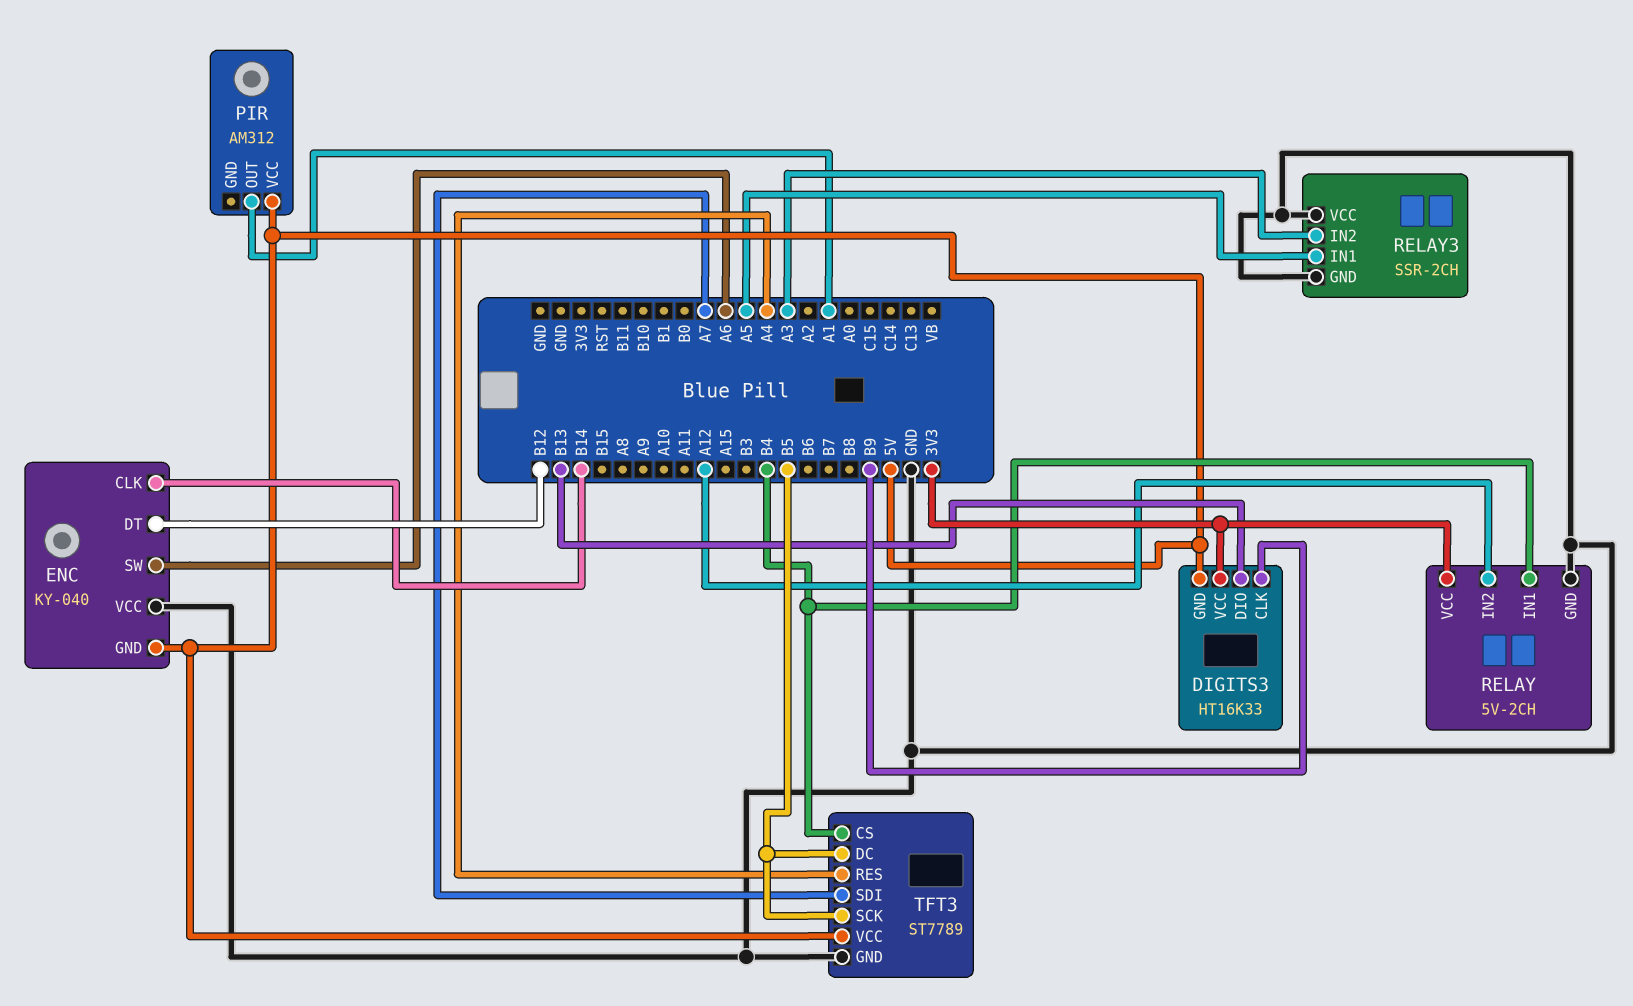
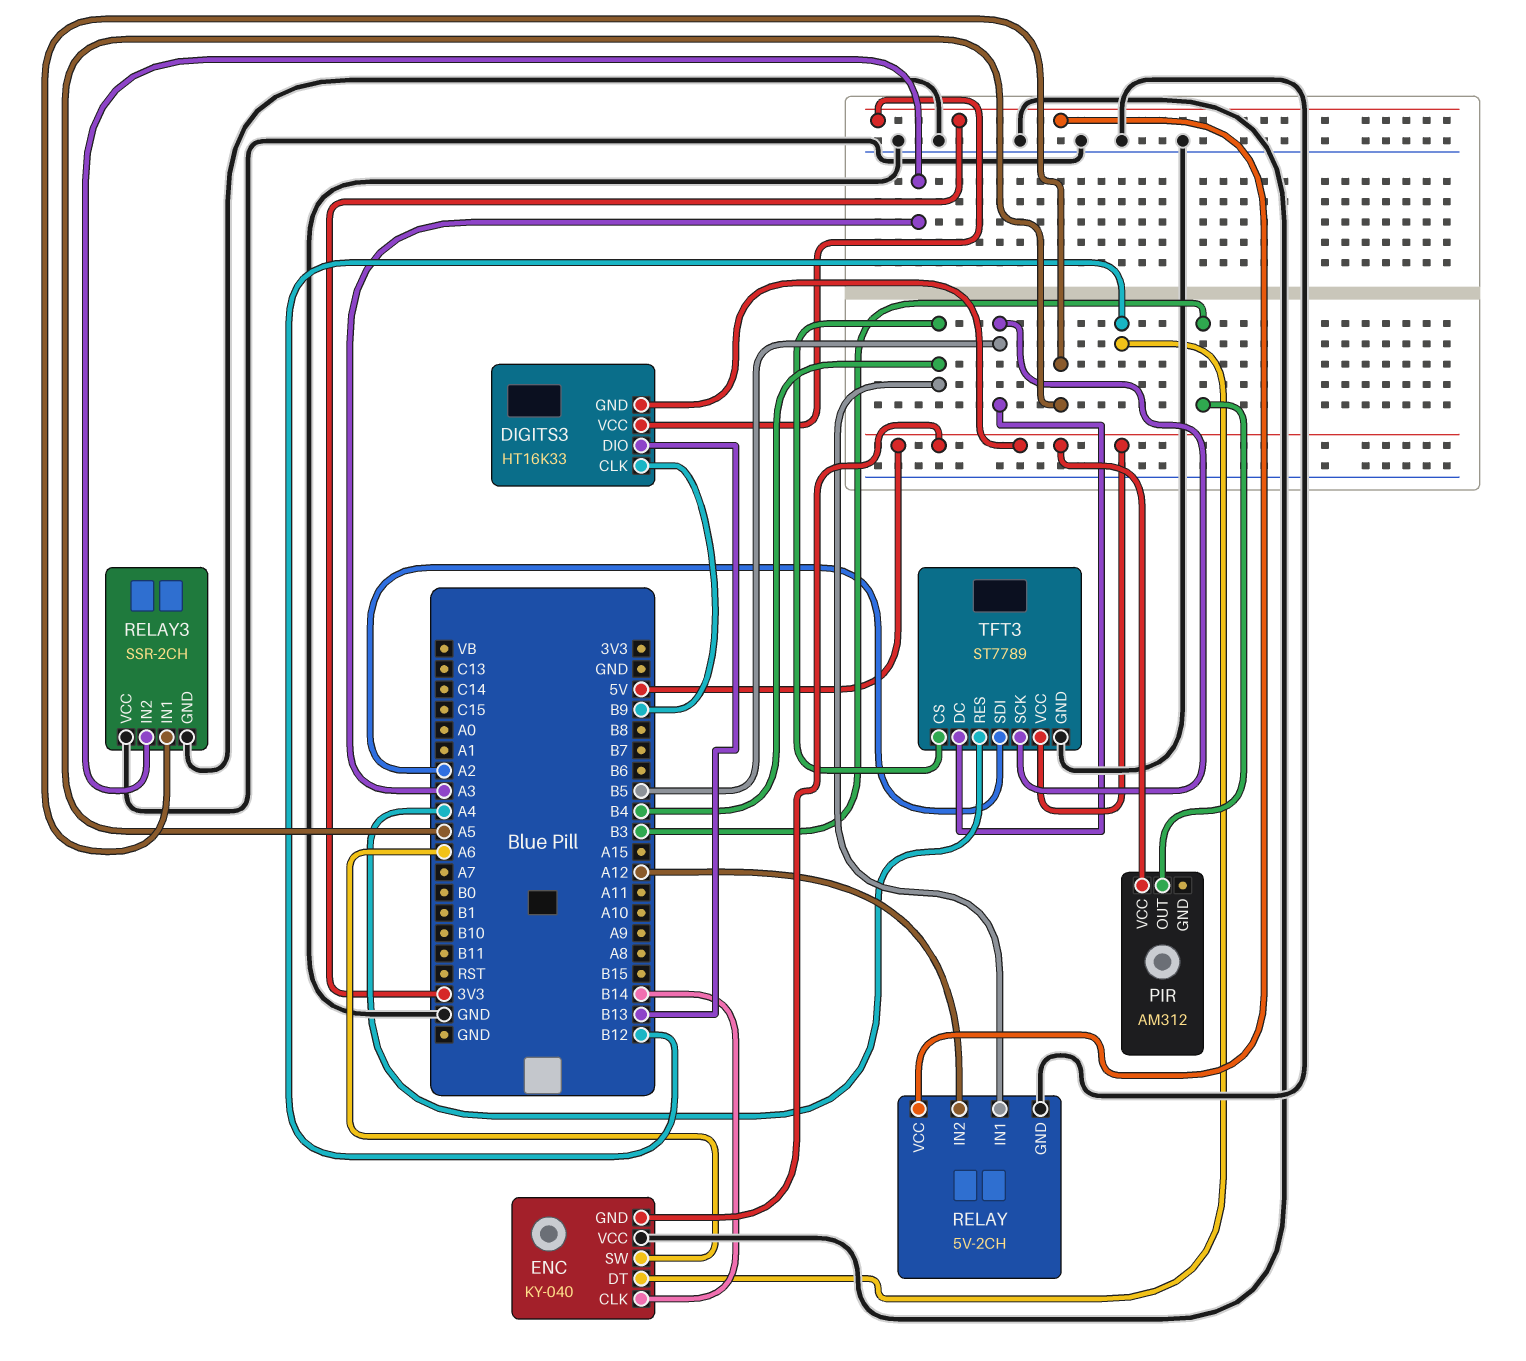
PIR pin OUT: A1 -> B3
TFT3 pin SDI: A7 -> A2

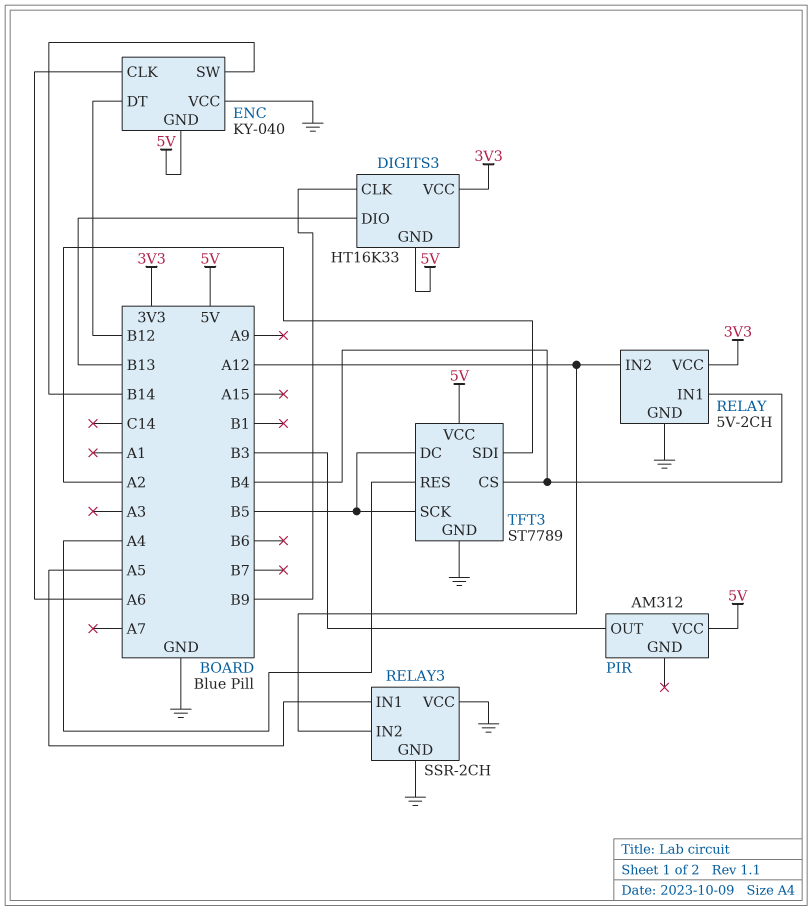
ENC pin CLK: B14 -> A6
ENC pin SW: A6 -> B14
RELAY3 pin IN2: A3 -> A12

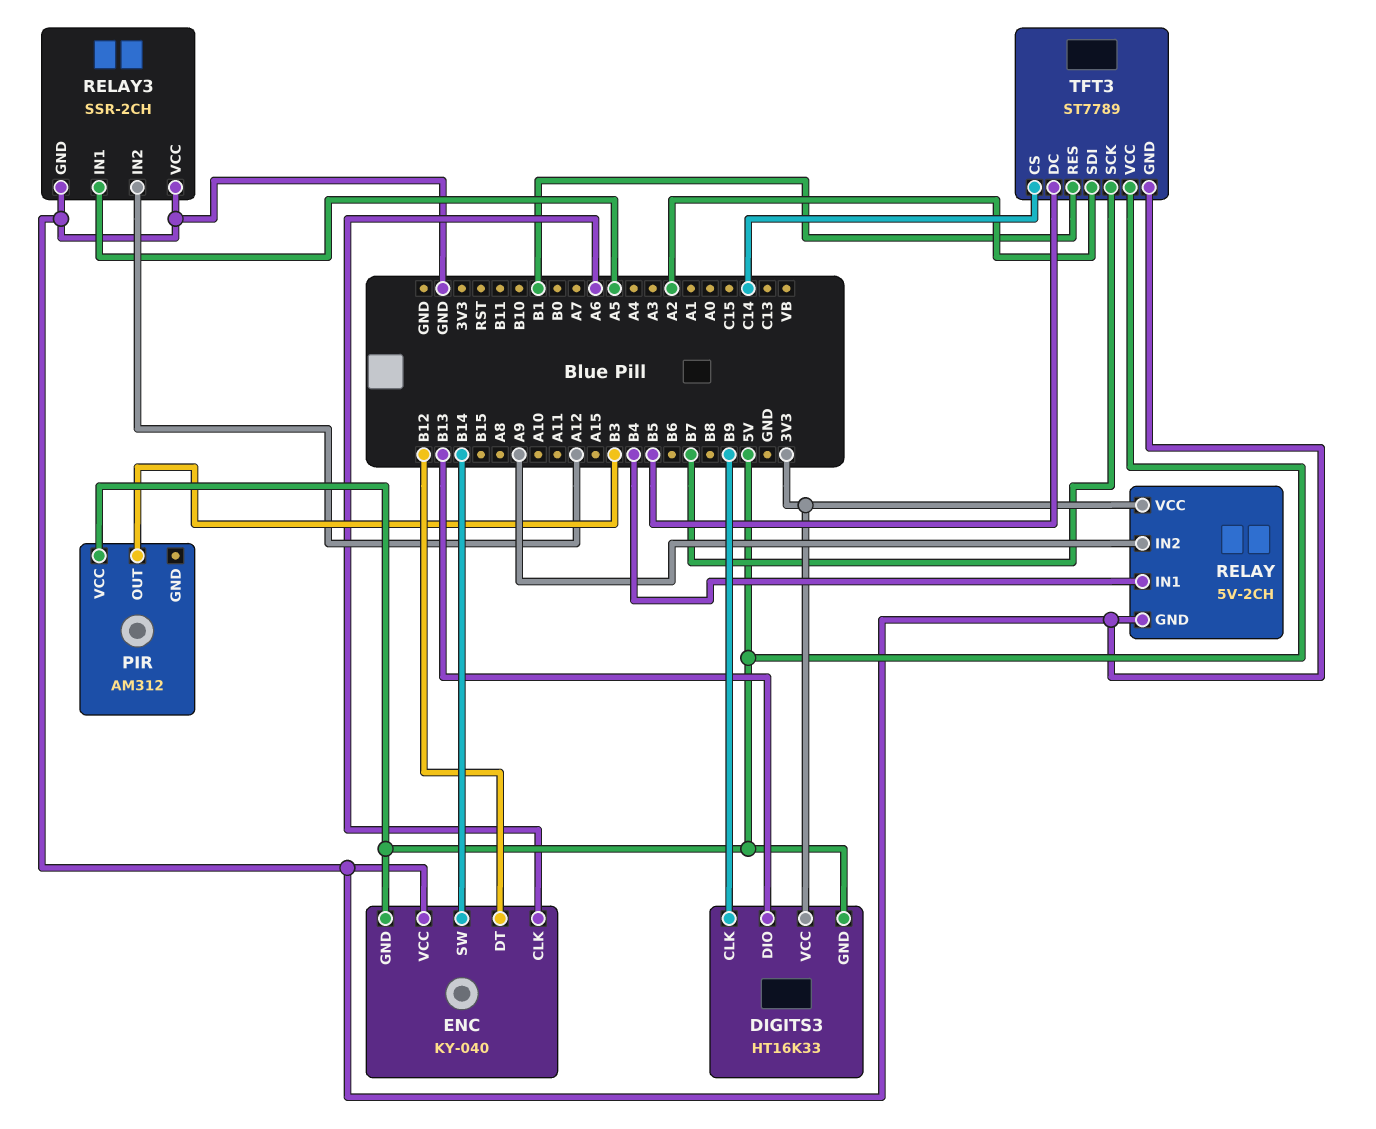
RELAY pin IN2: A12 -> A9
TFT3 pin CS: B4 -> C14
TFT3 pin RES: A4 -> B1
TFT3 pin SCK: B5 -> B7

